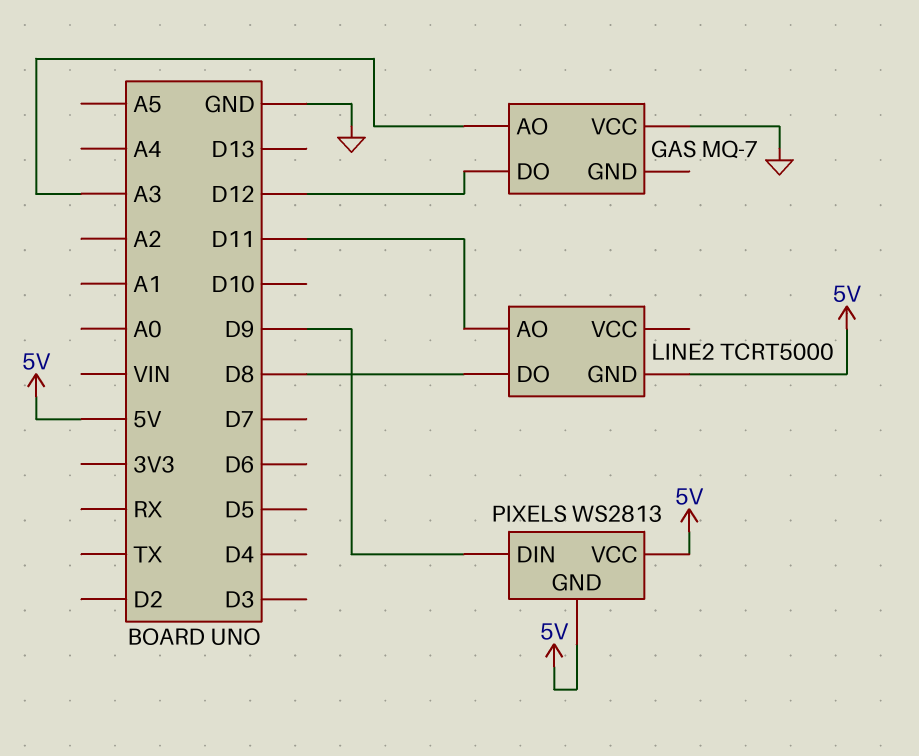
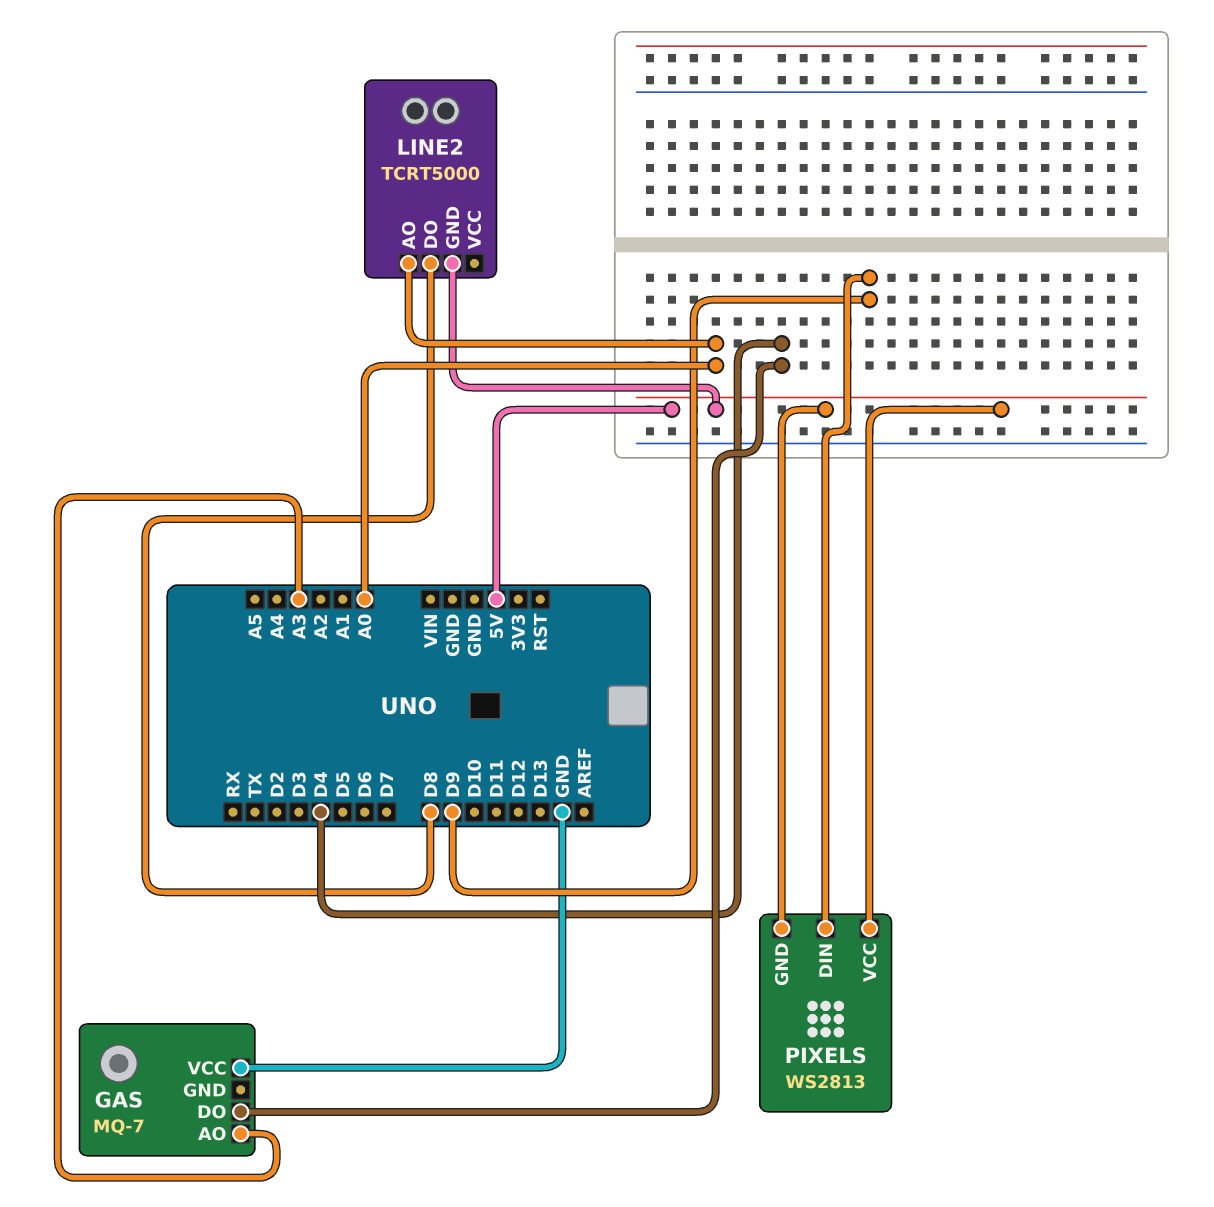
GAS pin DO: D12 -> D4
LINE2 pin AO: D11 -> A0

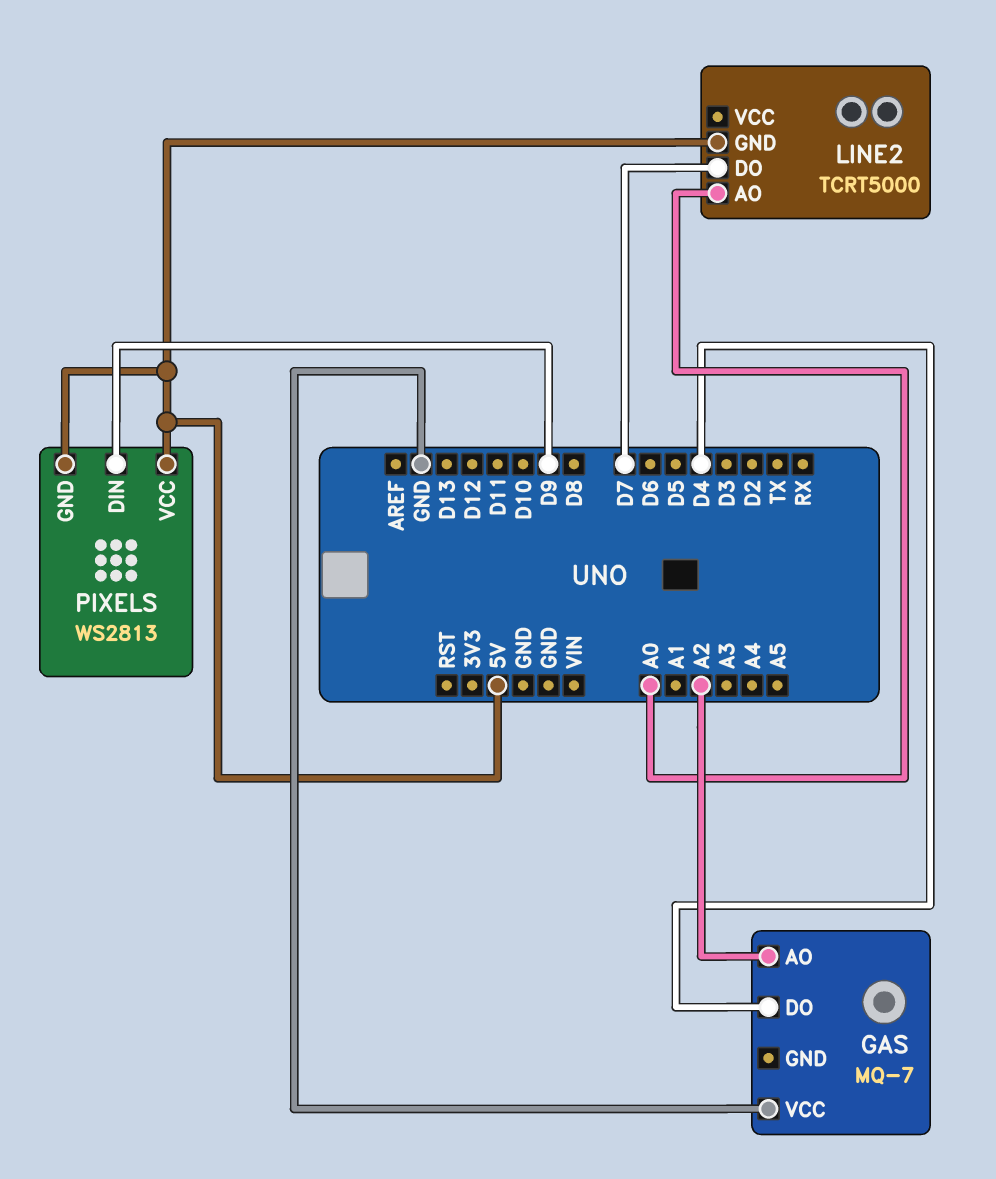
GAS pin AO: A3 -> A2
LINE2 pin DO: D8 -> D7

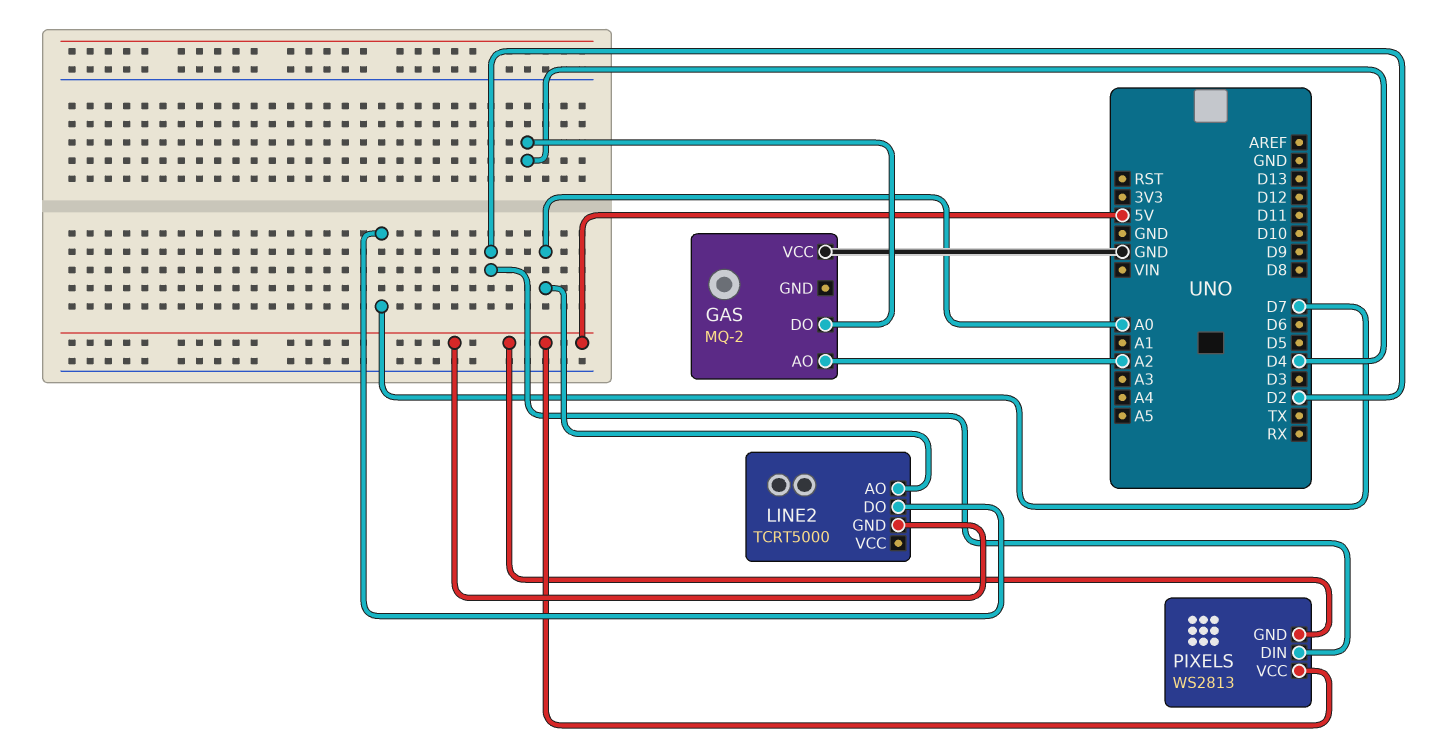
GAS: MQ-7 -> MQ-2
PIXELS pin DIN: D9 -> D2

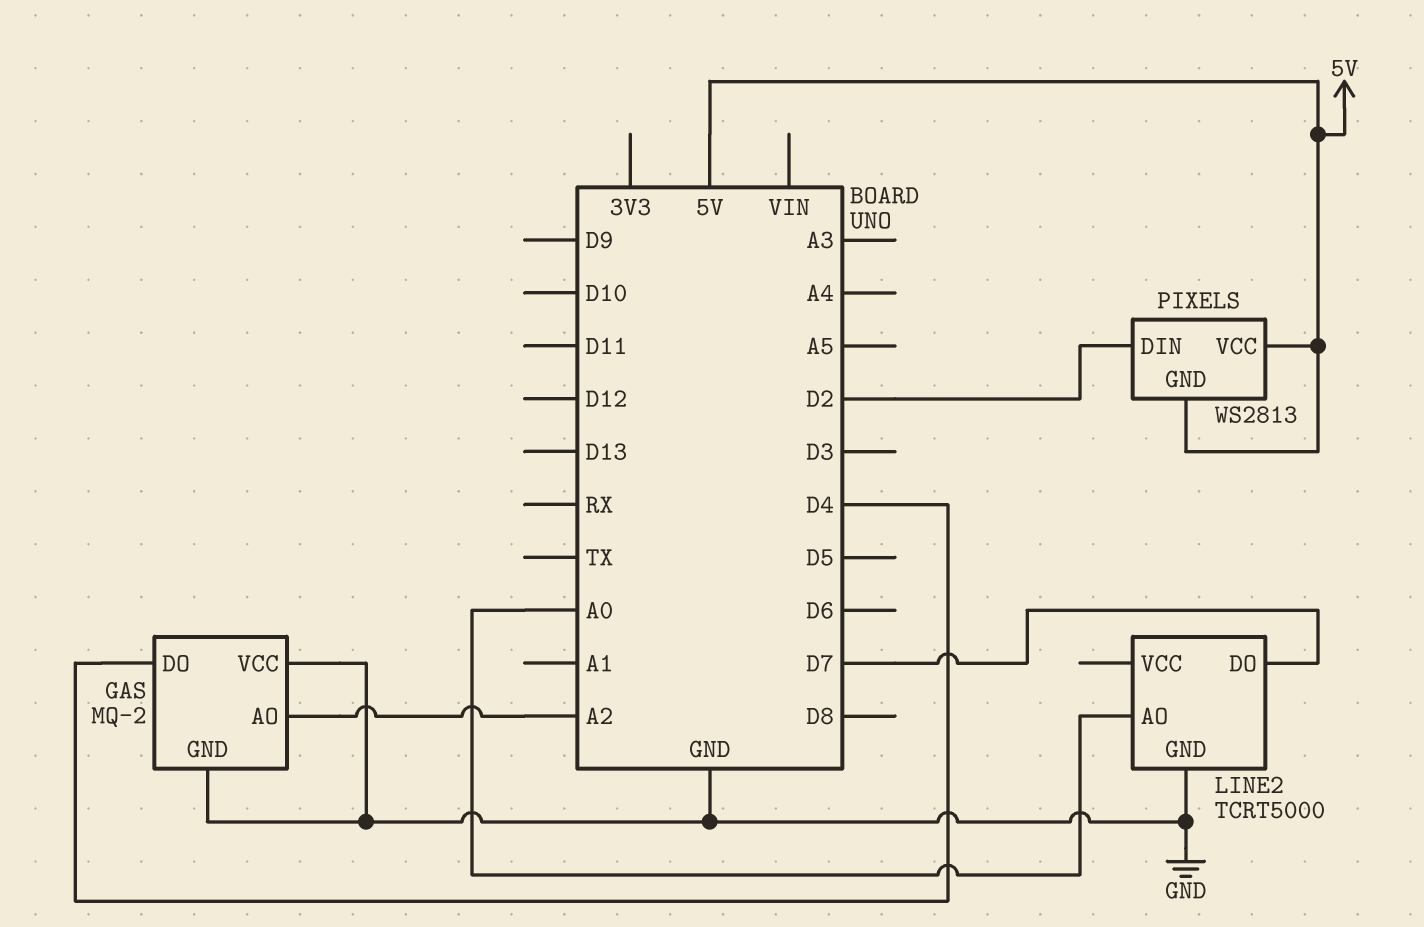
GAS pin GND: none -> GND
LINE2 pin GND: 5V -> GND

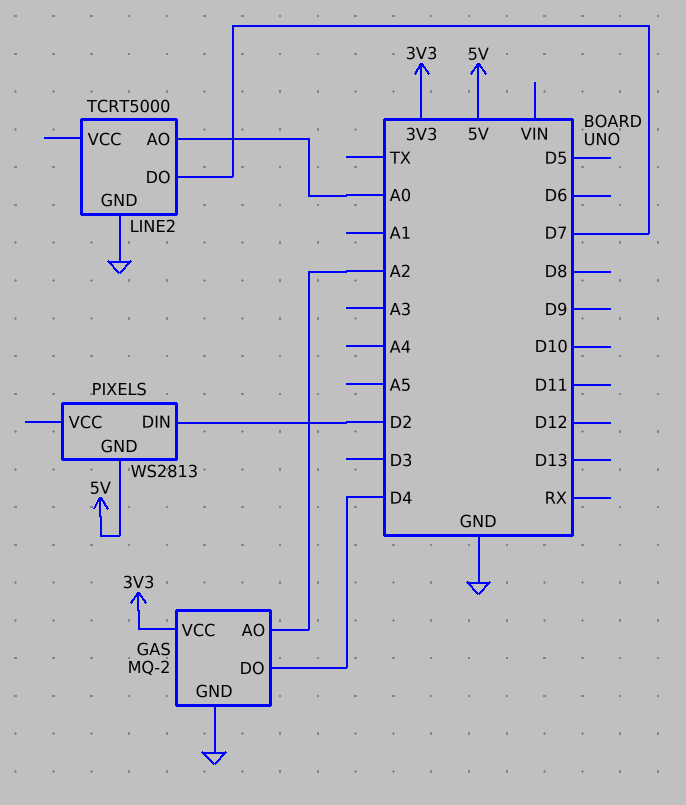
GAS pin VCC: GND -> 3V3
PIXELS pin VCC: 5V -> none

